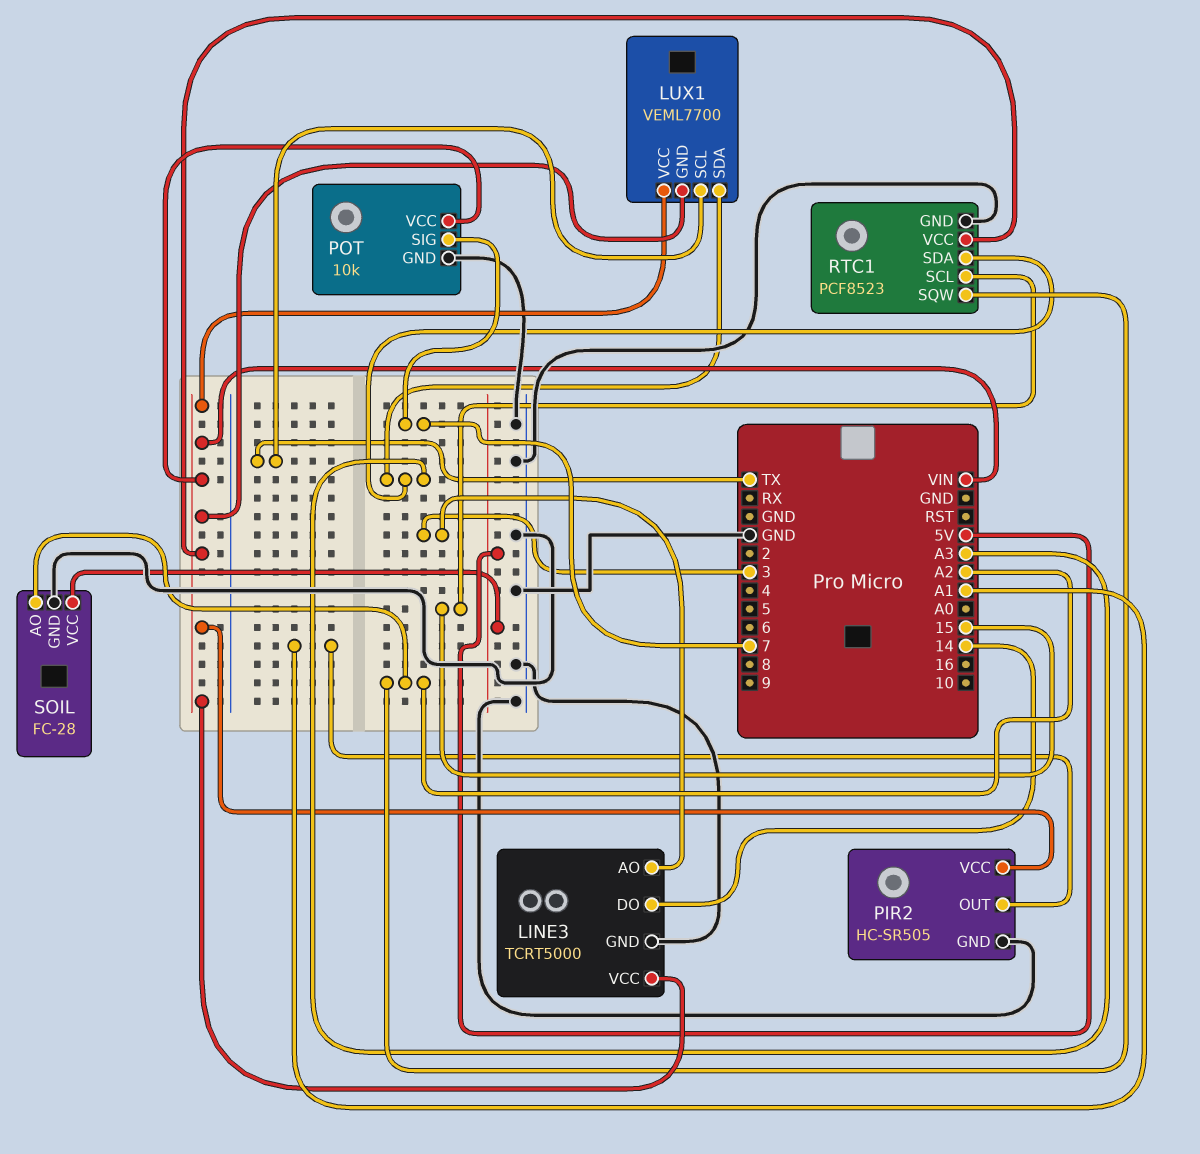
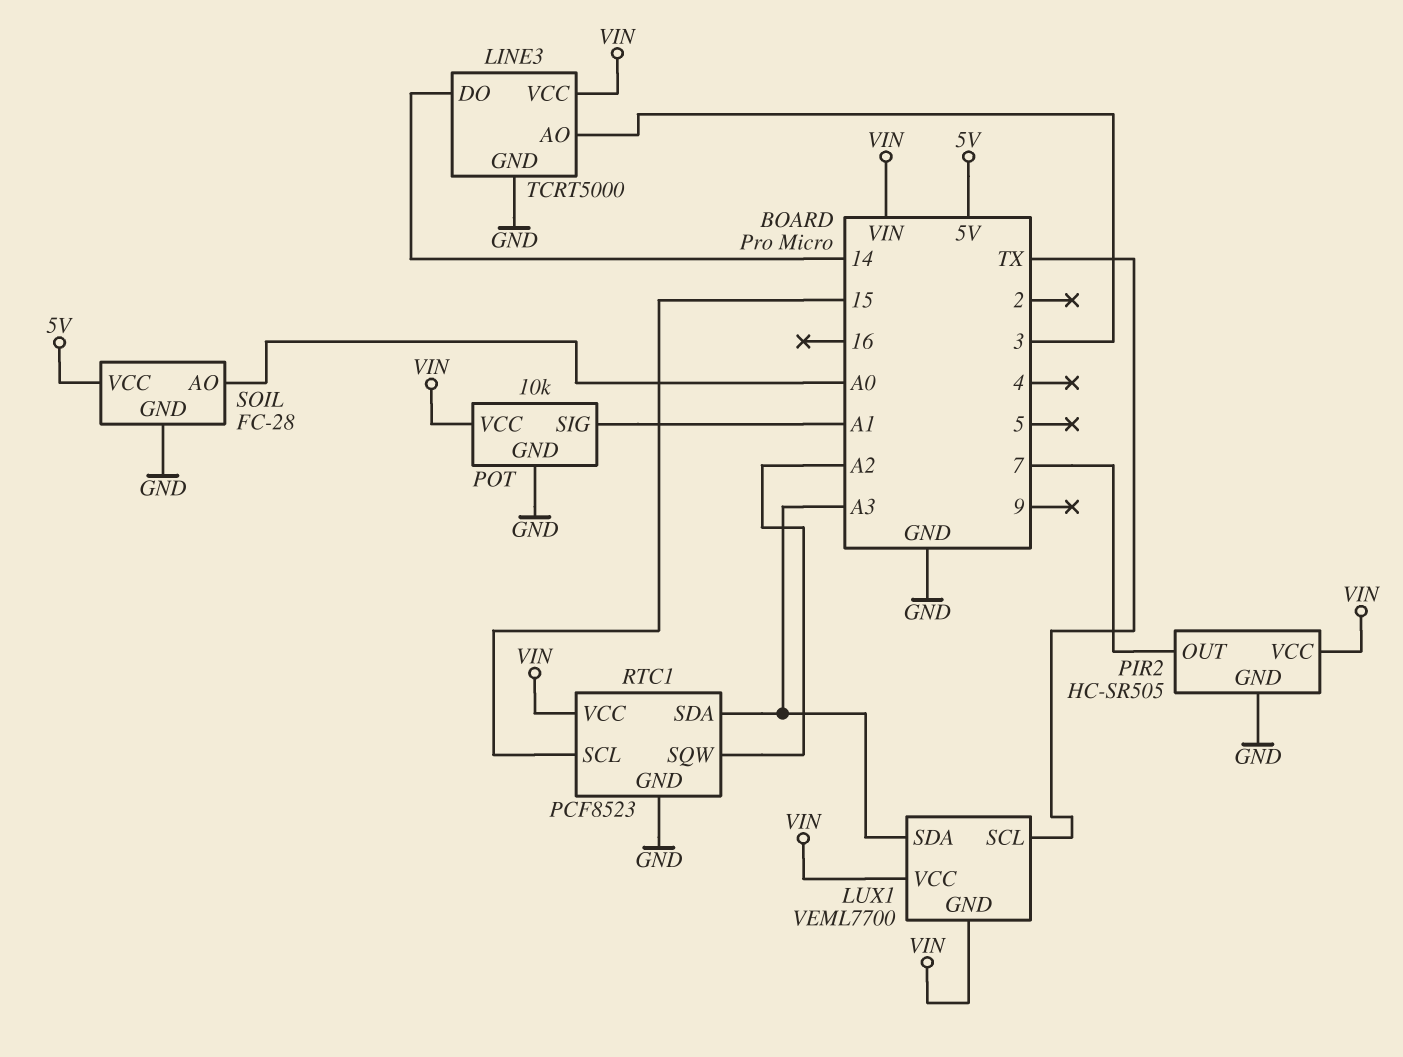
PIR2 pin OUT: A1 -> 7
POT pin SIG: 7 -> A1
SOIL pin AO: A2 -> A0

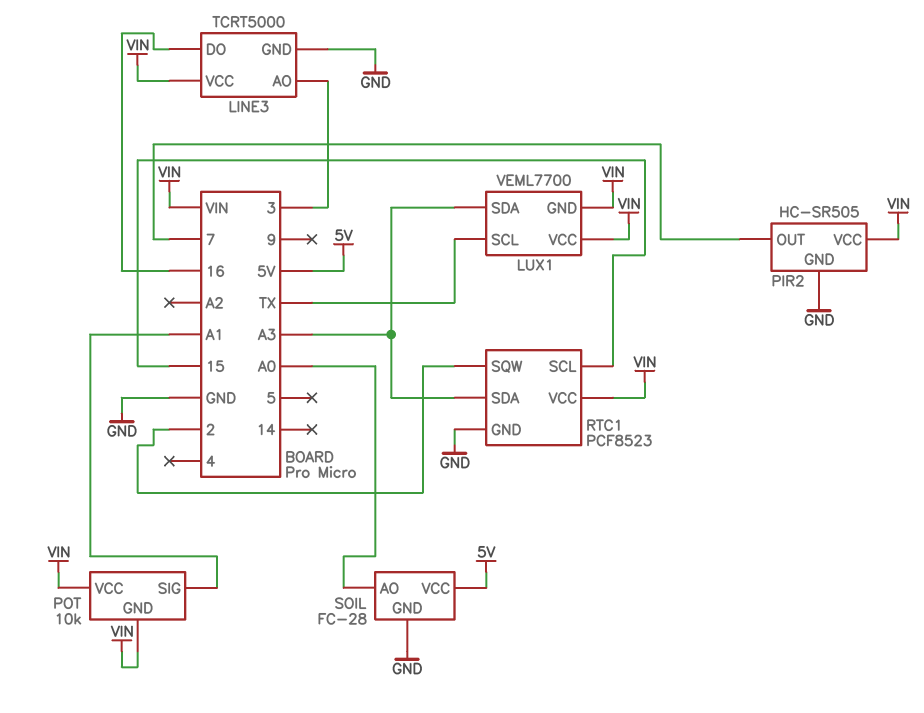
LINE3 pin DO: 14 -> 16
POT pin GND: GND -> VIN
RTC1 pin SQW: A2 -> 2

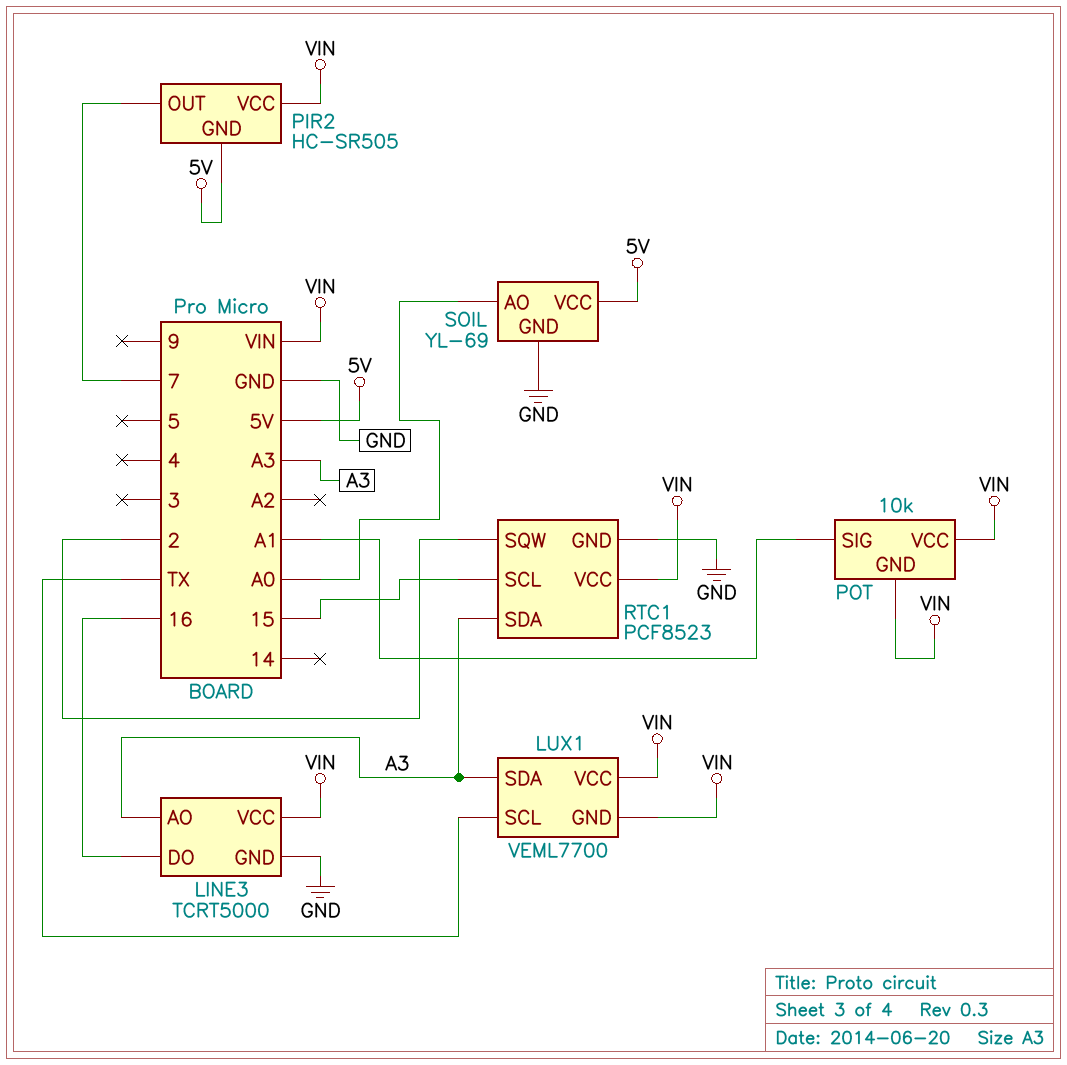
LINE3 pin AO: 3 -> A3
PIR2 pin GND: GND -> 5V
SOIL: FC-28 -> YL-69

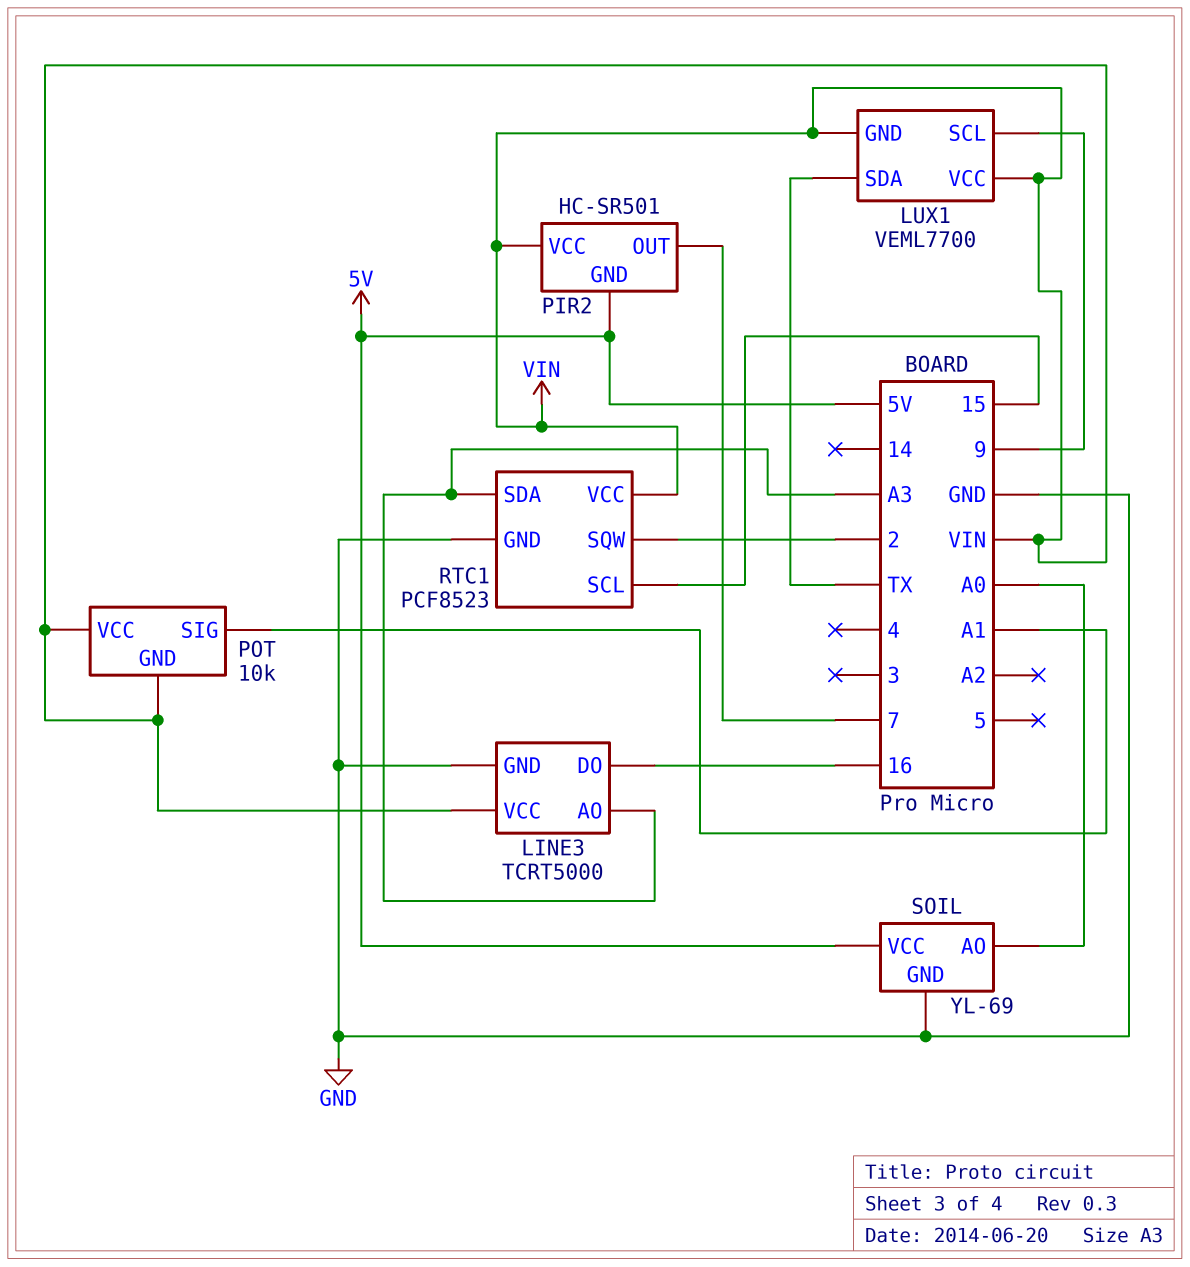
LUX1 pin SCL: TX -> 9
LUX1 pin SDA: A3 -> TX
PIR2: HC-SR505 -> HC-SR501

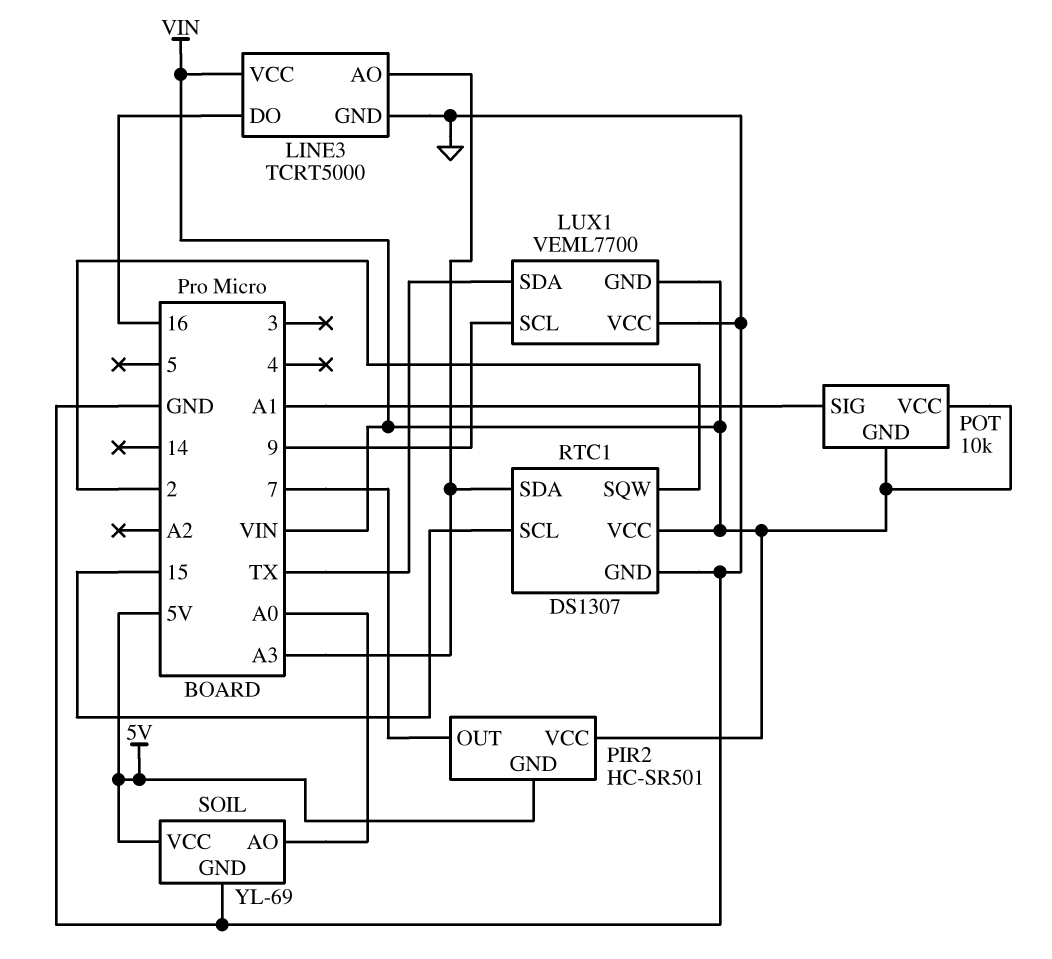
LUX1 pin VCC: VIN -> GND
RTC1: PCF8523 -> DS1307

